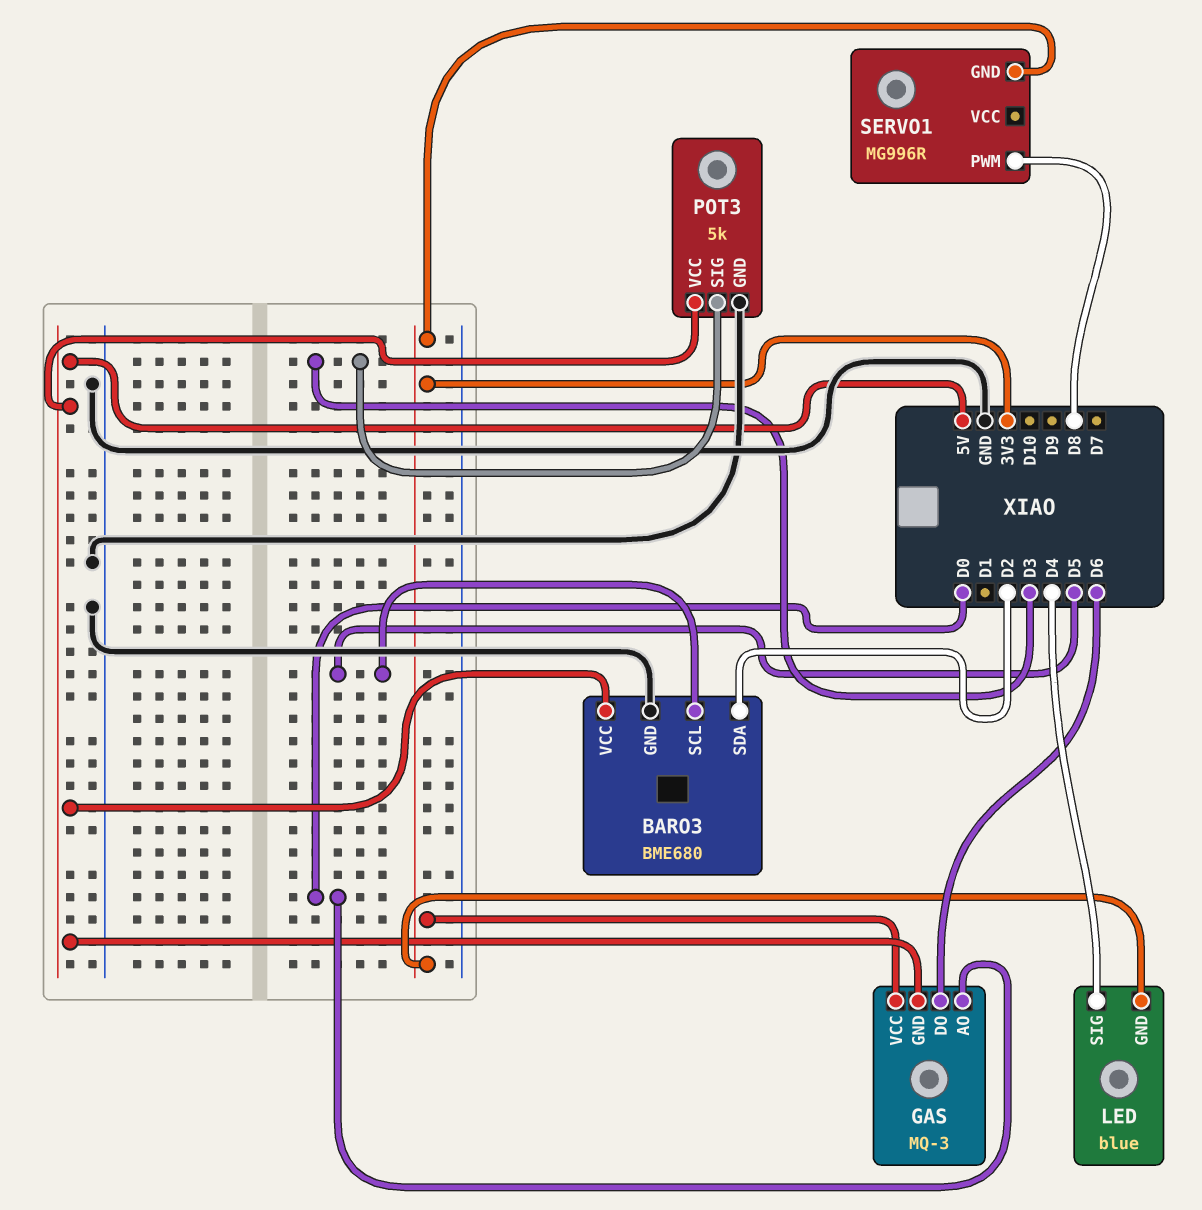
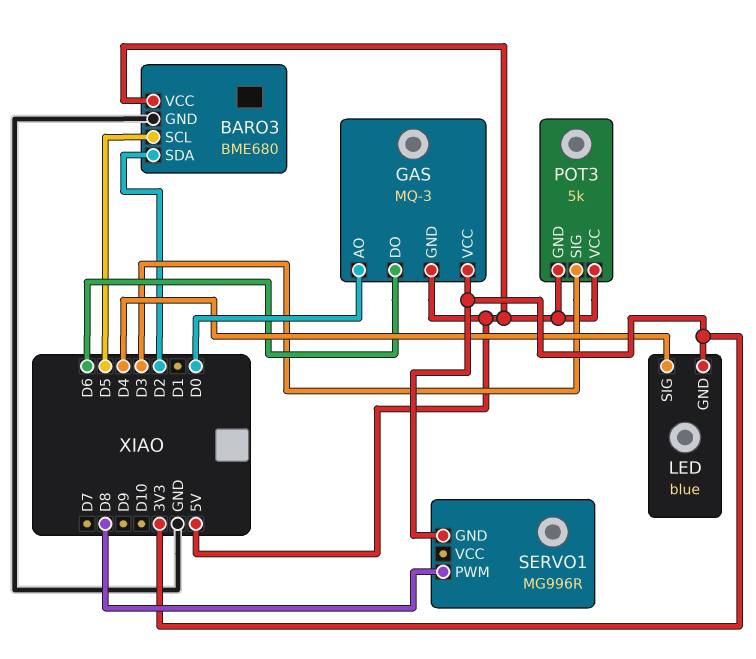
POT3 pin GND: GND -> 5V

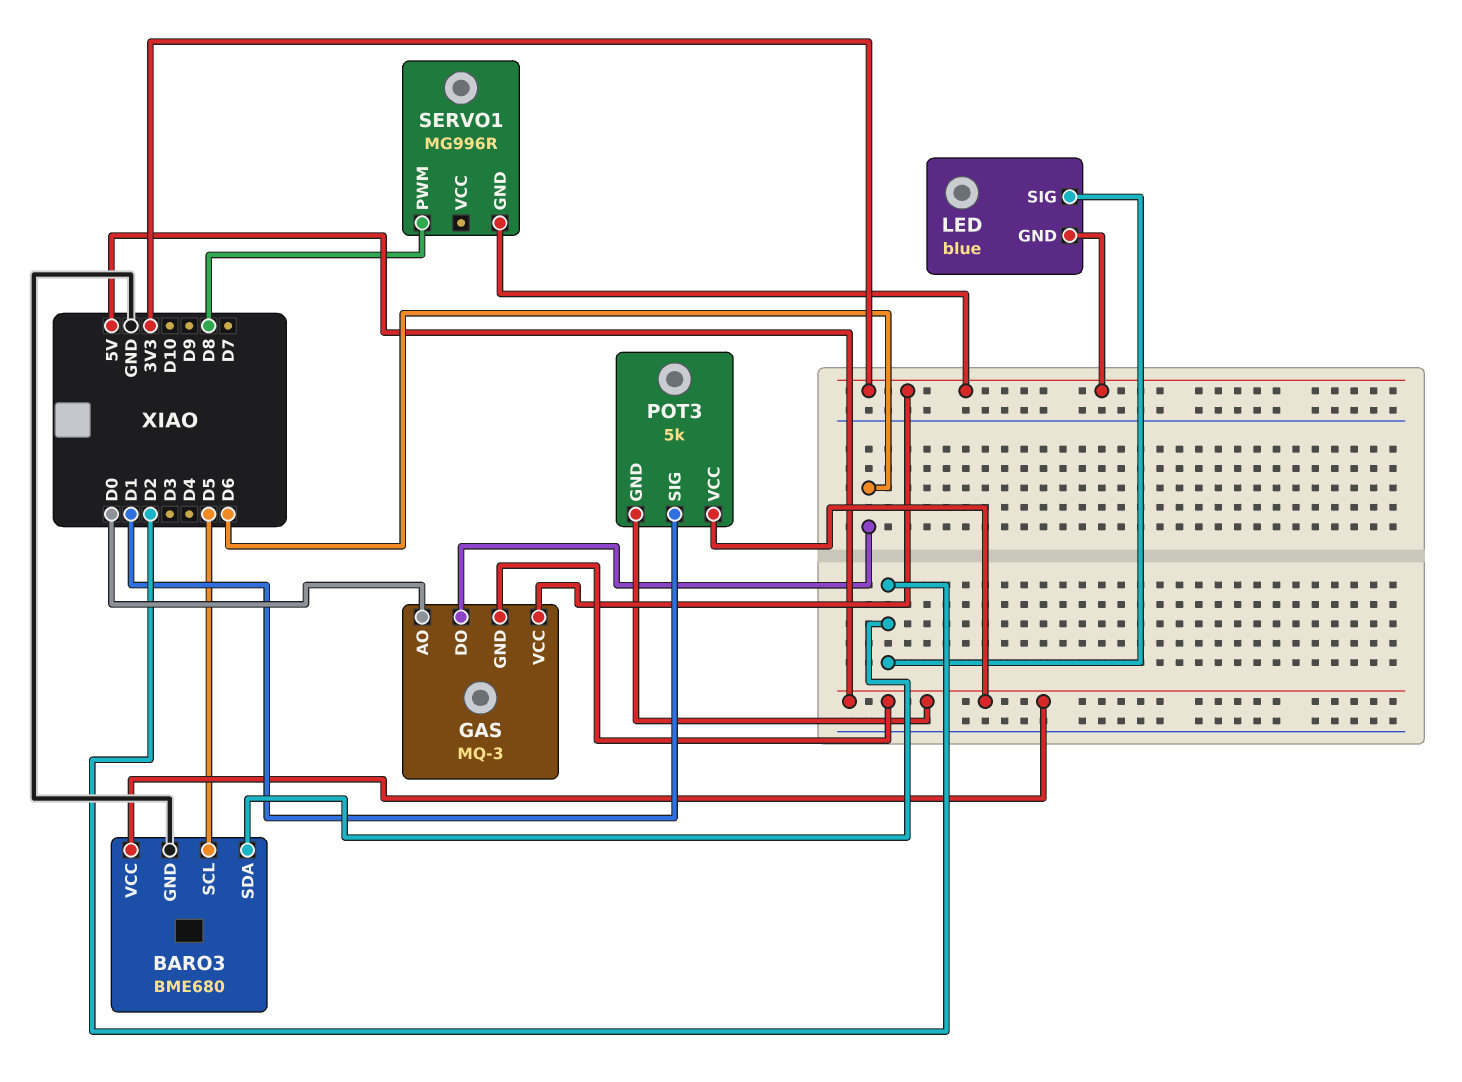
LED pin SIG: D4 -> D2
POT3 pin SIG: D3 -> D1

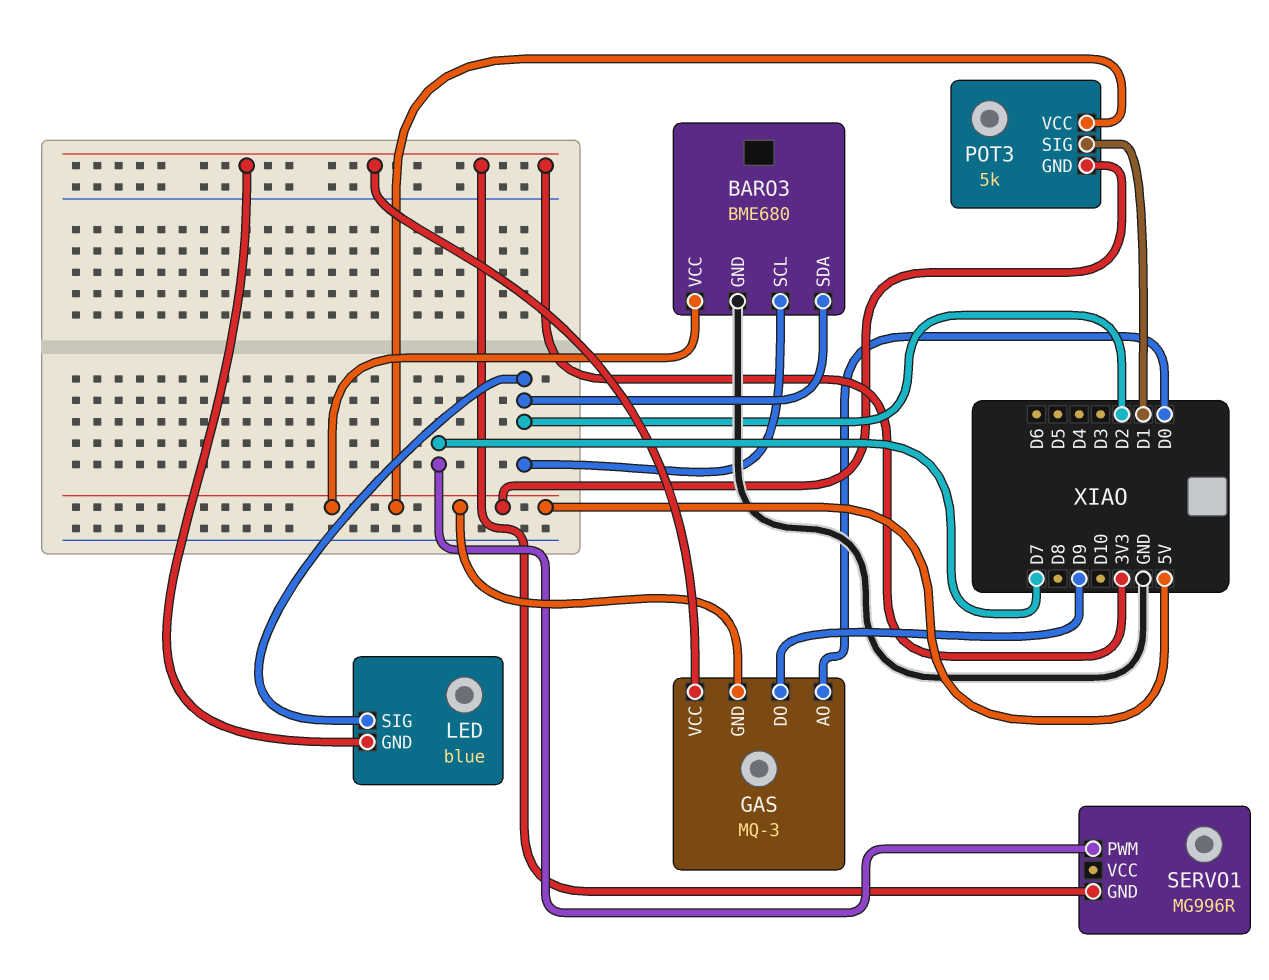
BARO3 pin SCL: D5 -> D2
GAS pin DO: D6 -> D9
SERVO1 pin PWM: D8 -> D7

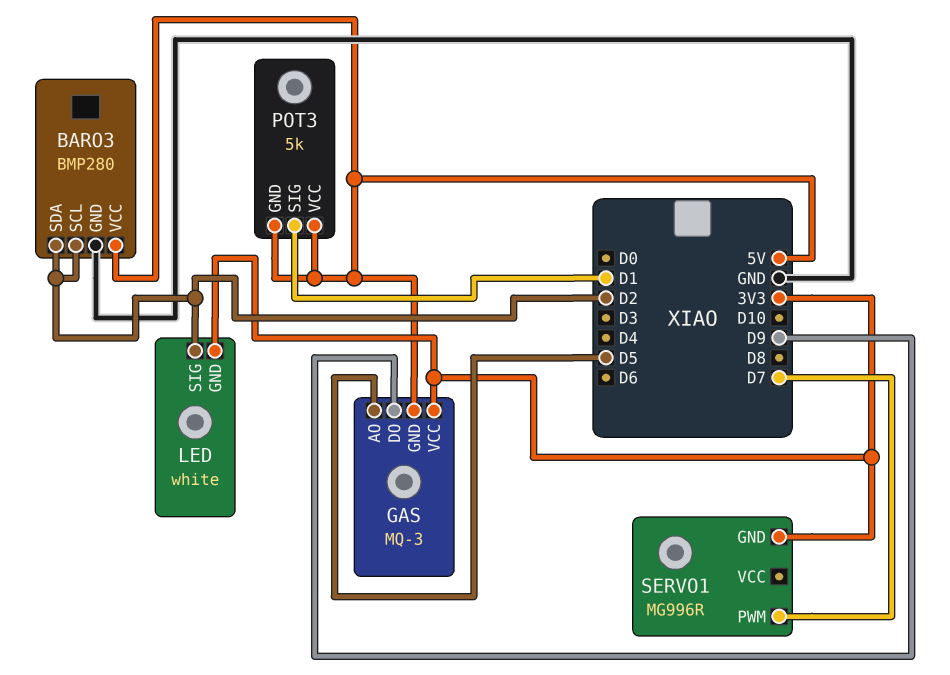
BARO3: BME680 -> BMP280
GAS pin AO: D0 -> D5
LED: blue -> white

